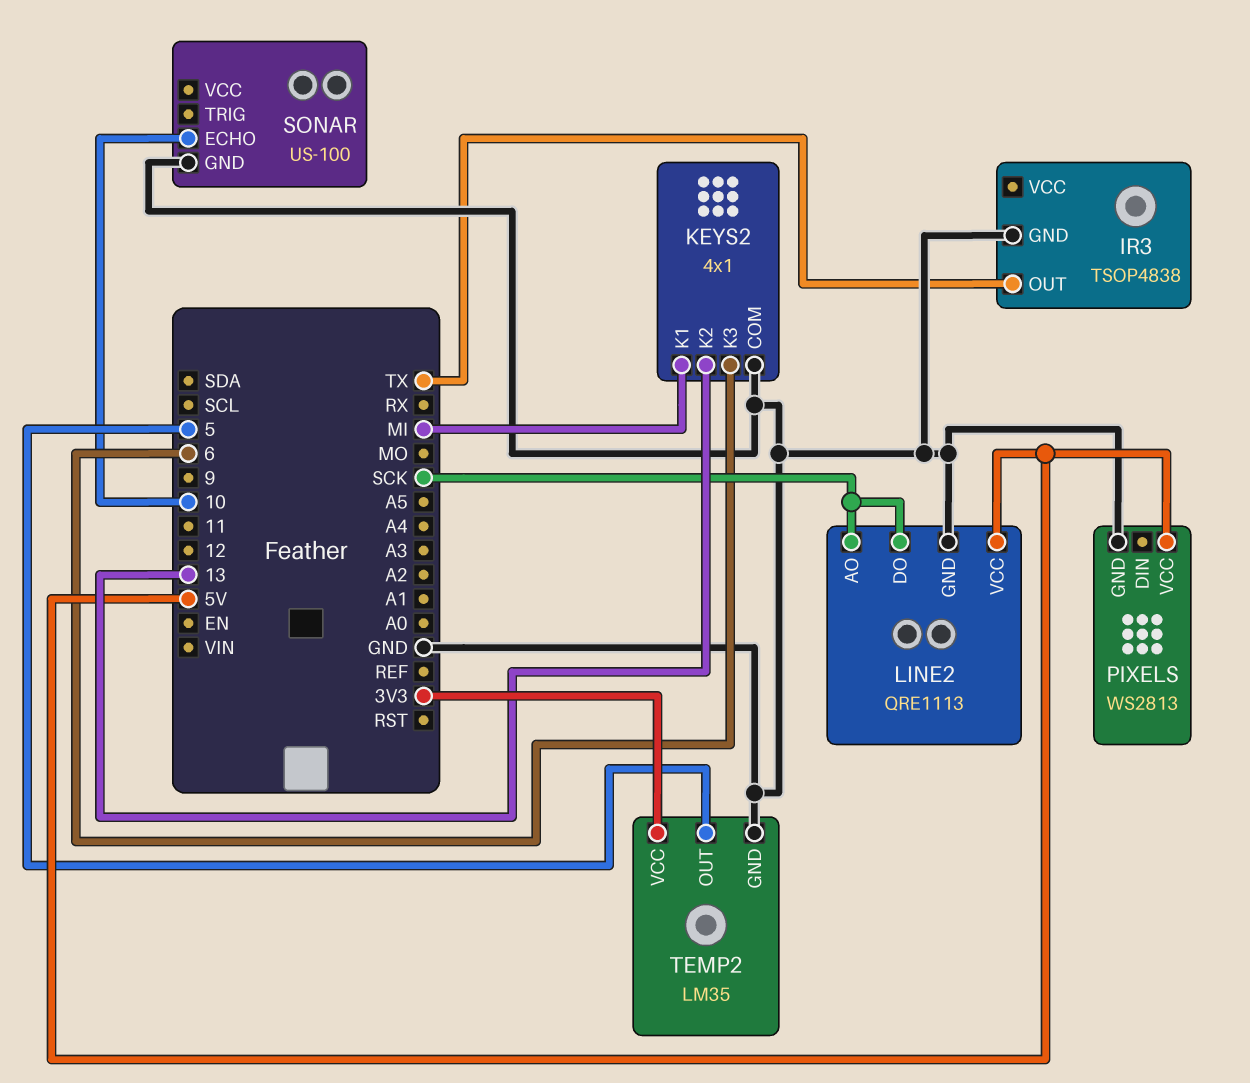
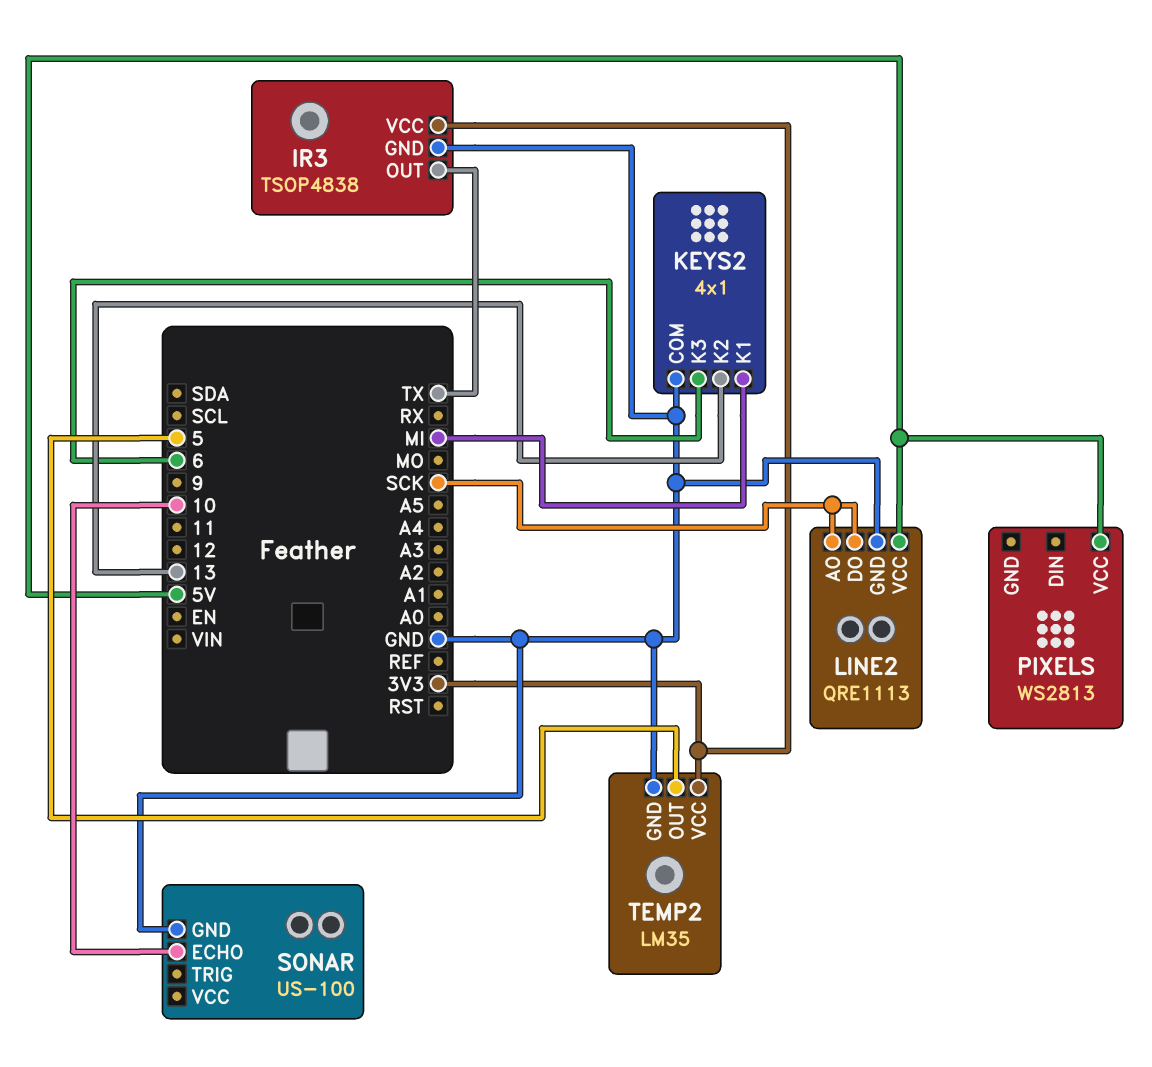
IR3 pin VCC: none -> 3V3
PIXELS pin GND: GND -> none

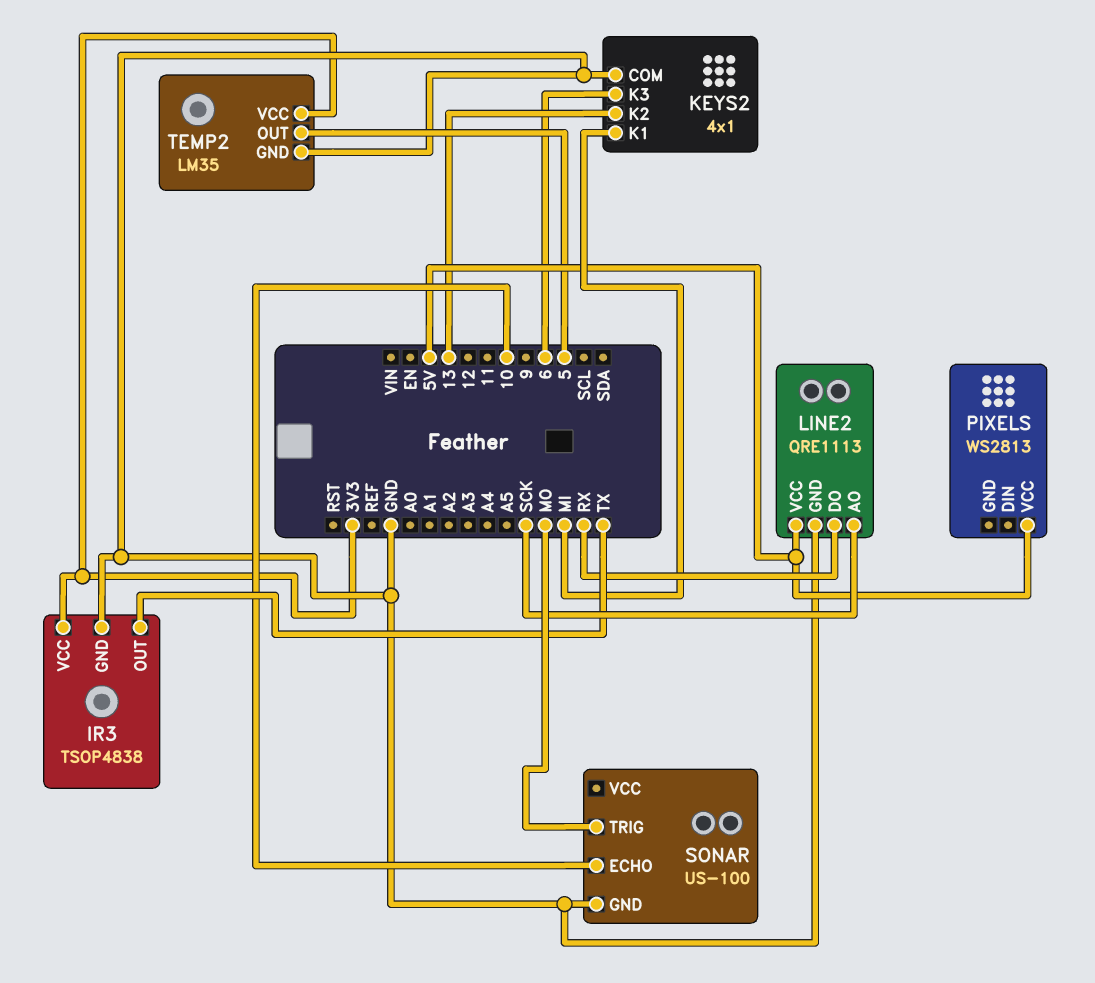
LINE2 pin DO: SCK -> RX
SONAR pin TRIG: none -> MO

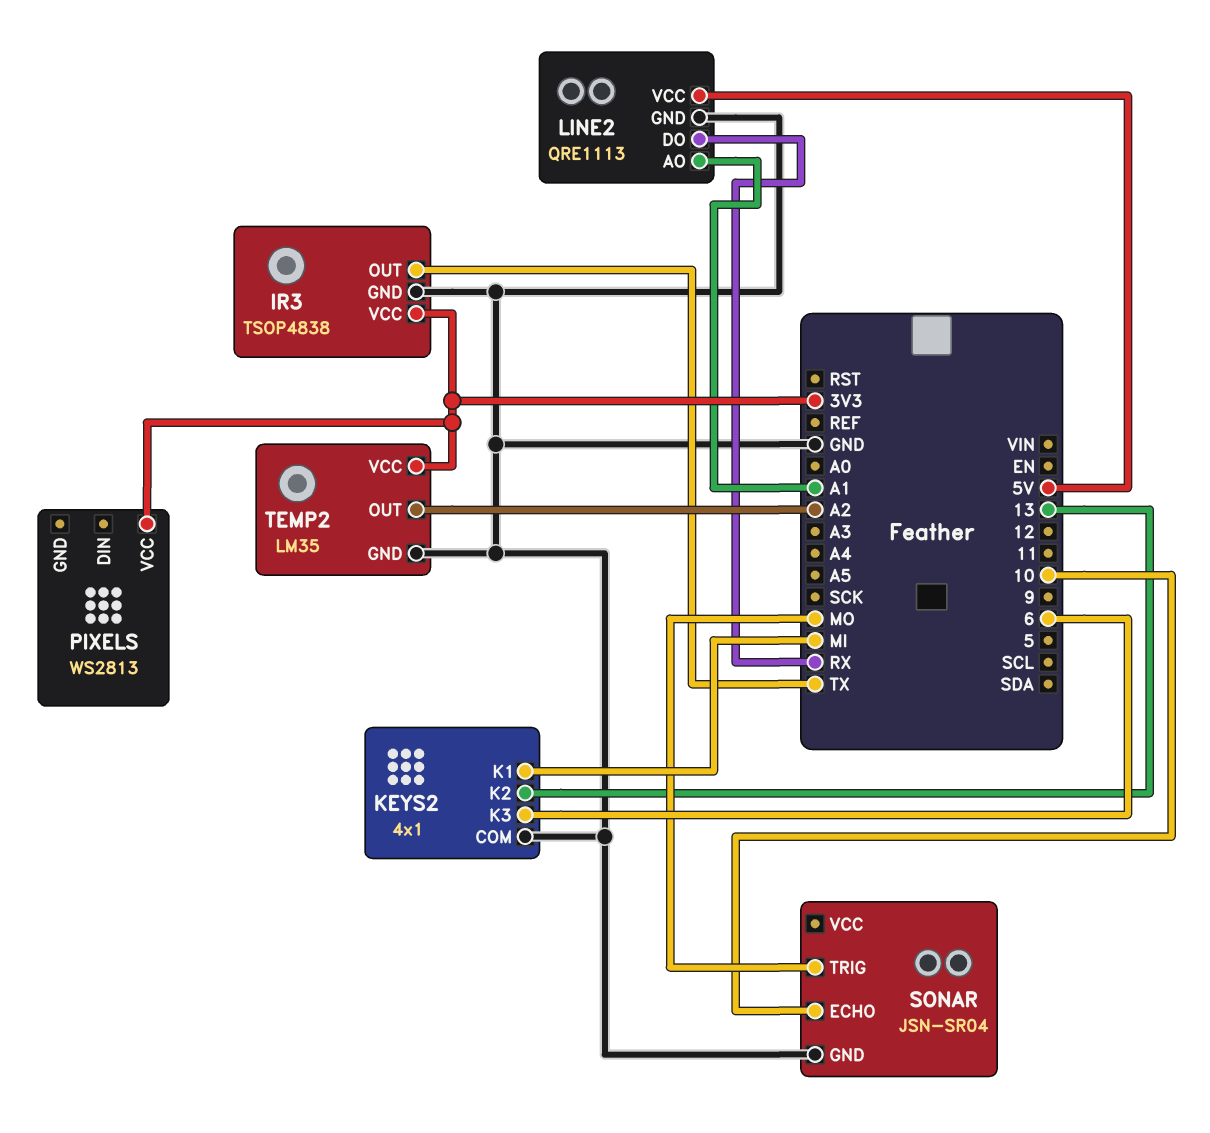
LINE2 pin AO: SCK -> A1
PIXELS pin VCC: 5V -> 3V3
SONAR: US-100 -> JSN-SR04
TEMP2 pin OUT: 5 -> A2

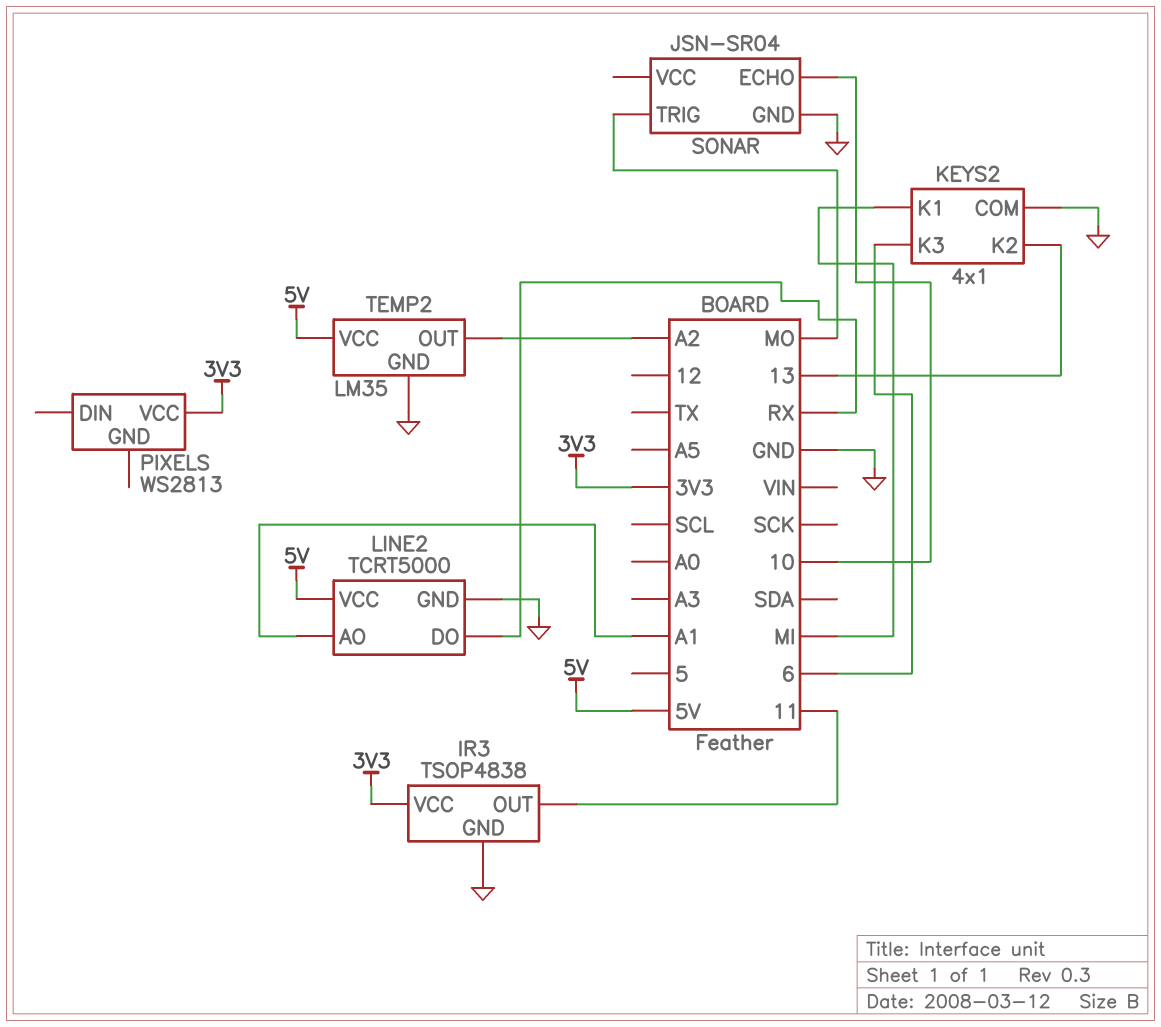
IR3 pin OUT: TX -> 11
LINE2: QRE1113 -> TCRT5000
TEMP2 pin VCC: 3V3 -> 5V

